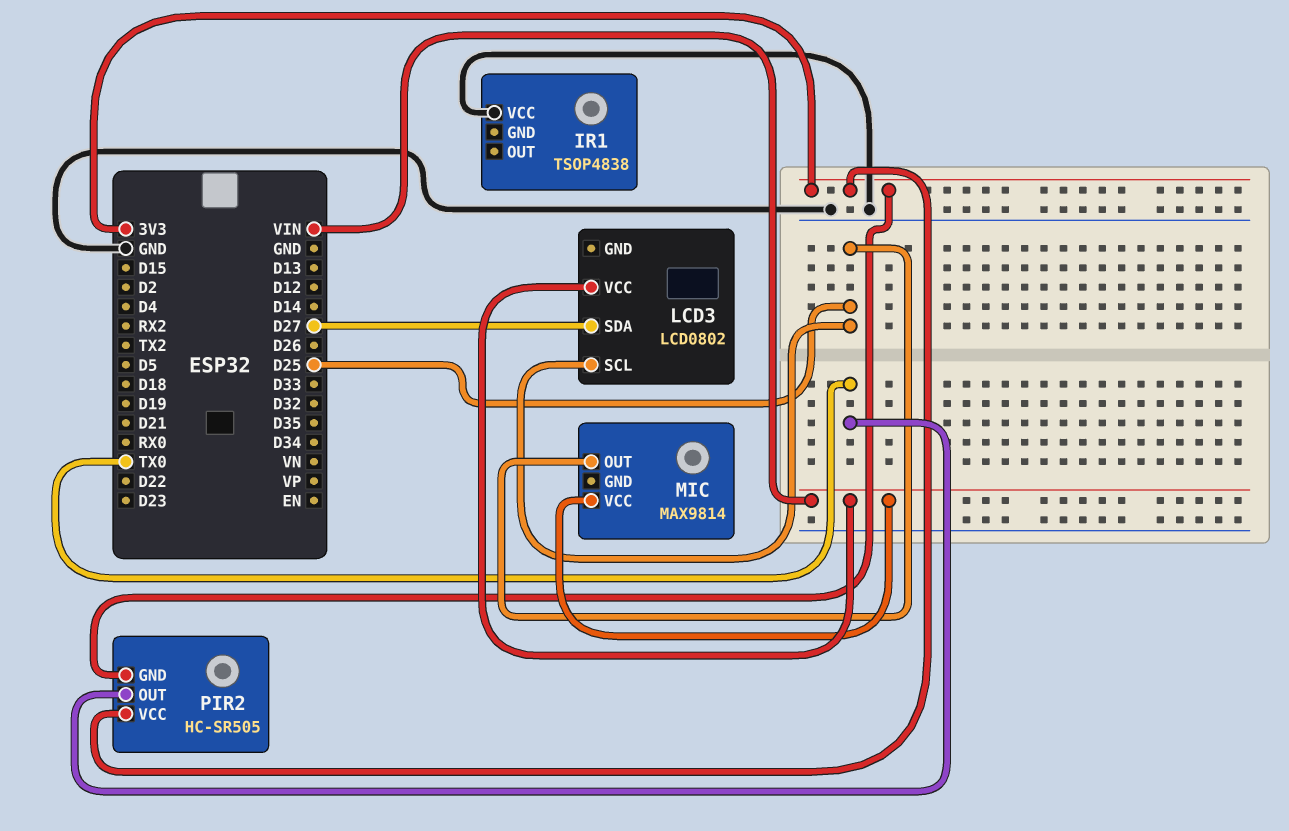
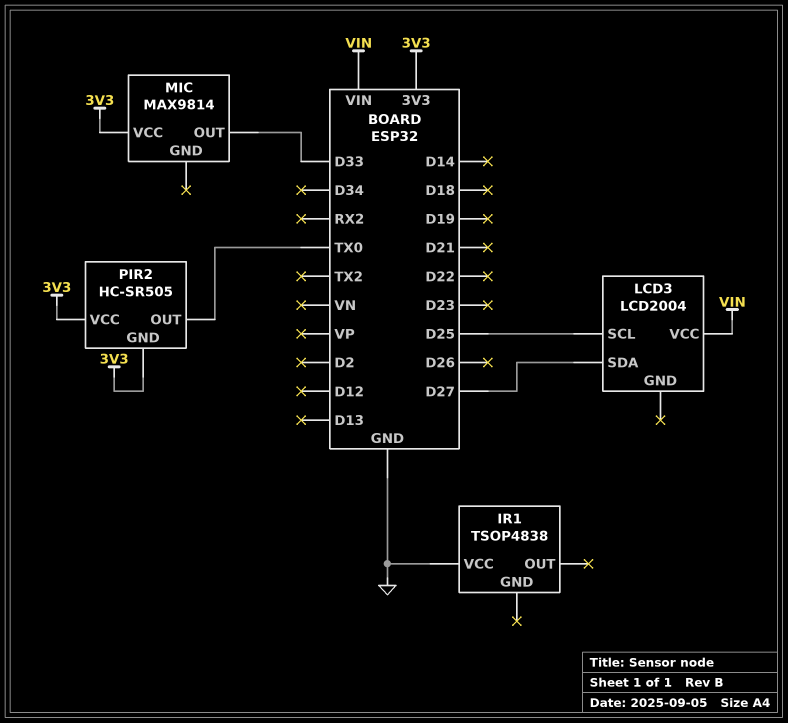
LCD3: LCD0802 -> LCD2004
MIC pin OUT: D25 -> D33
MIC pin VCC: VIN -> 3V3

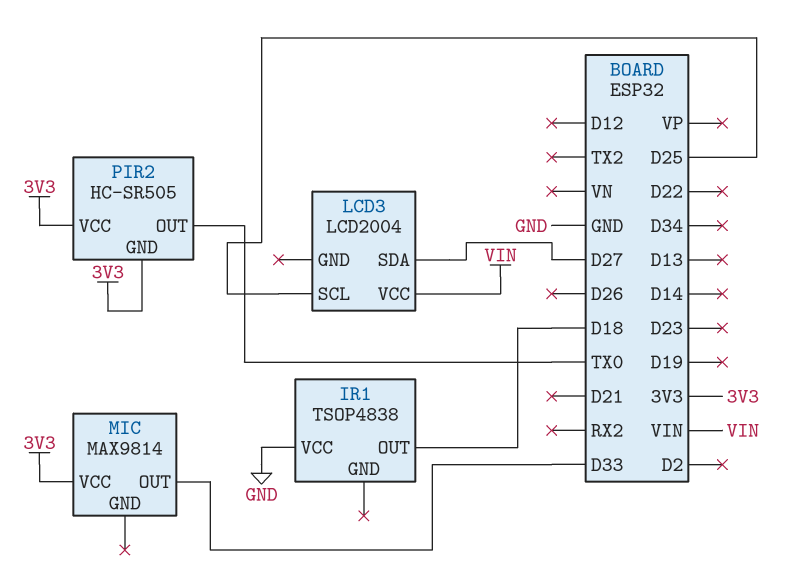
IR1 pin OUT: none -> D18

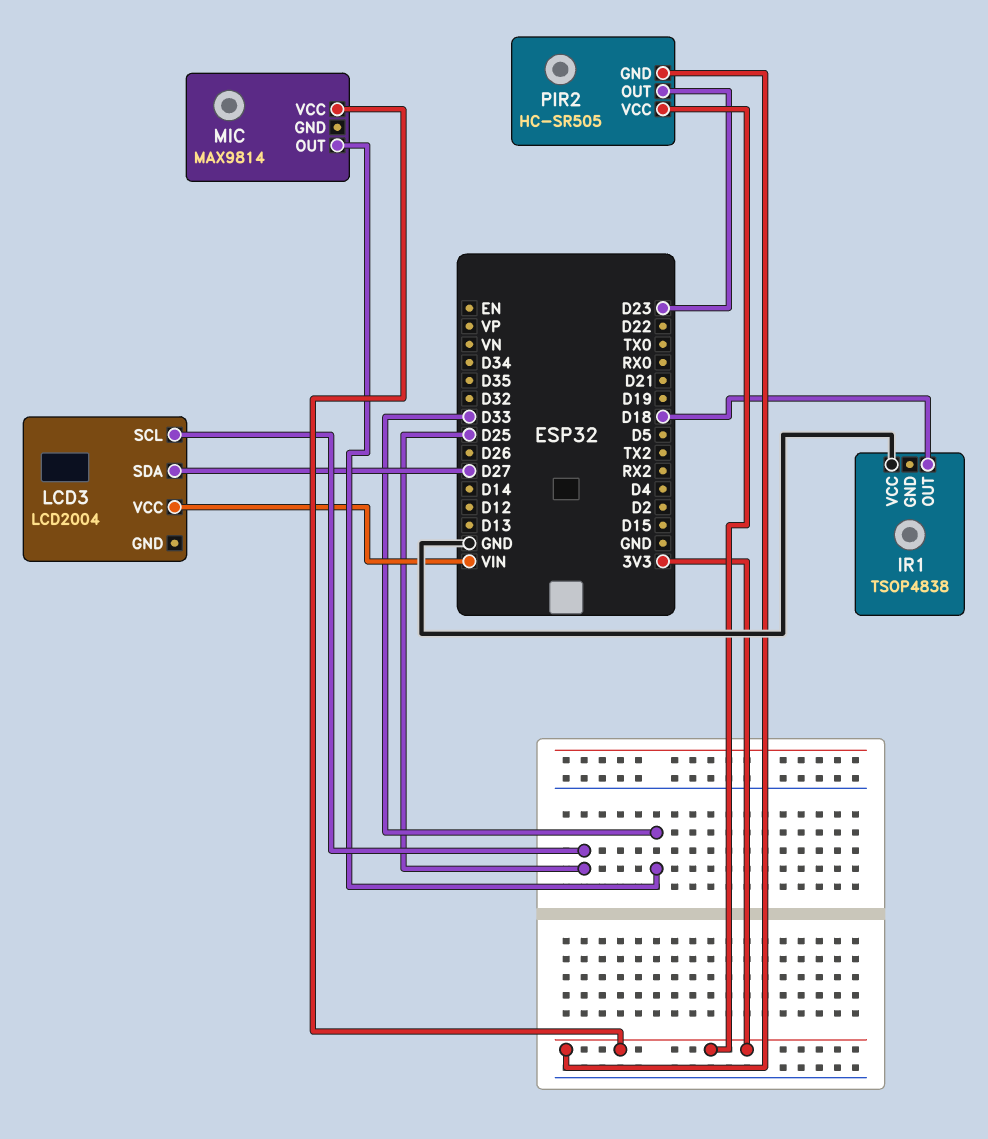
PIR2 pin OUT: TX0 -> D23

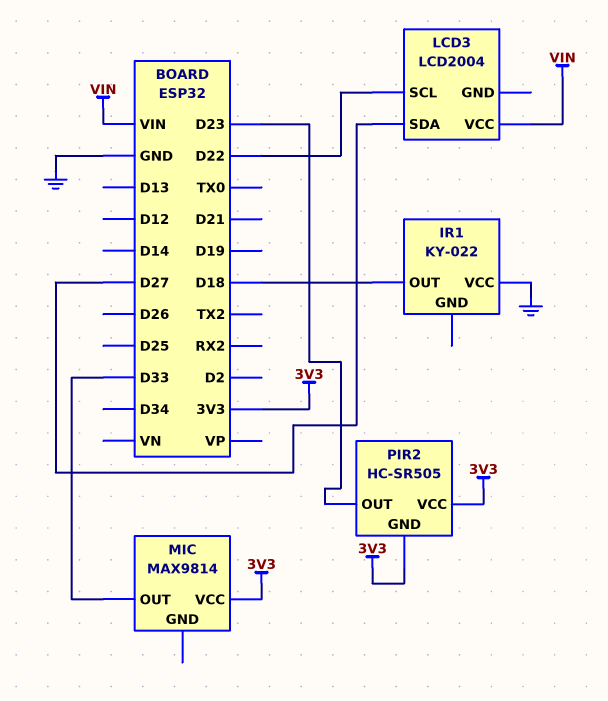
IR1: TSOP4838 -> KY-022
LCD3 pin SCL: D25 -> D22

